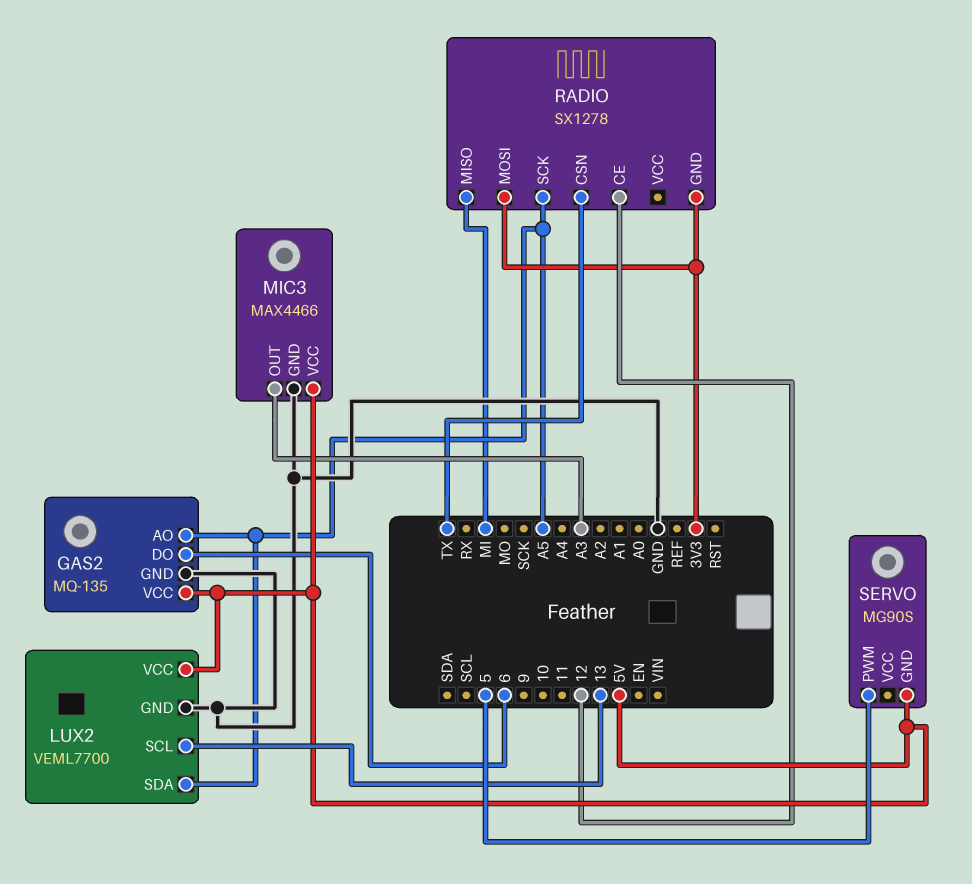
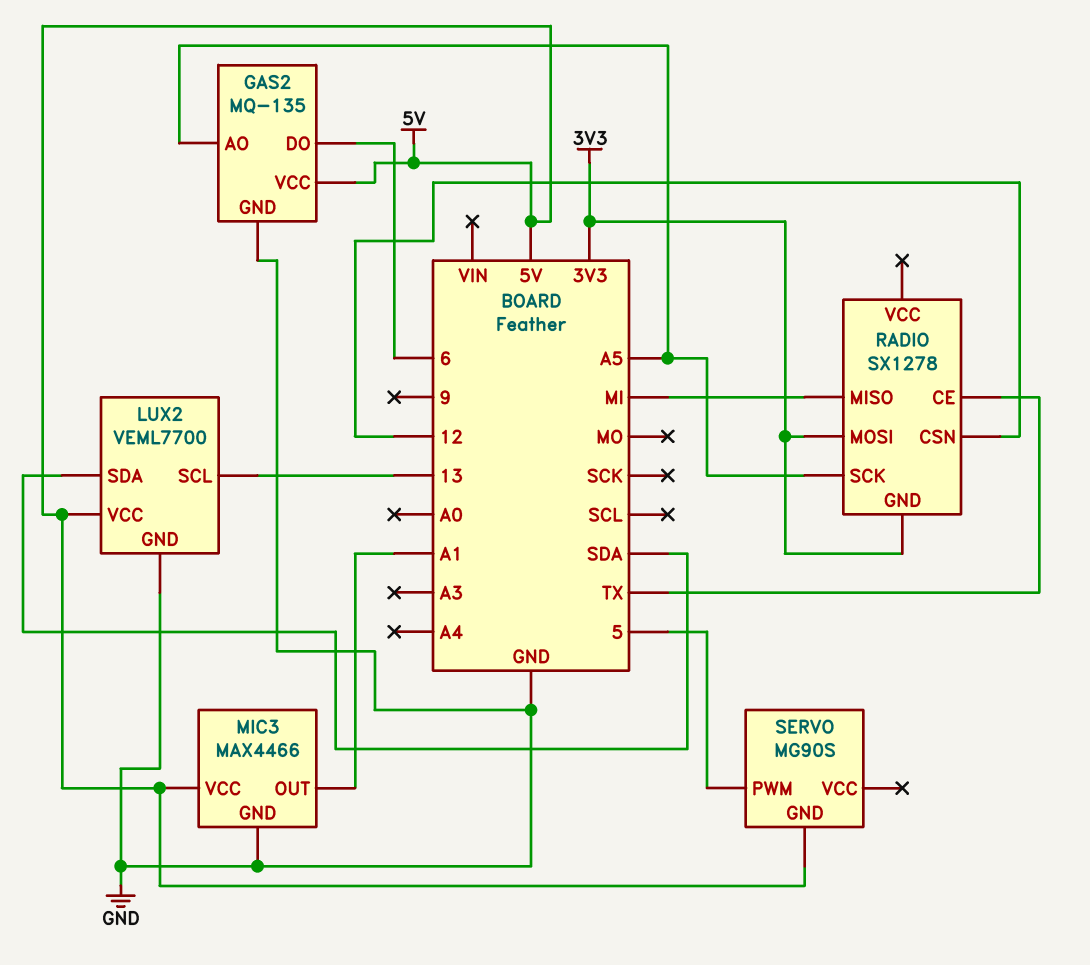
LUX2 pin SDA: A5 -> SDA
MIC3 pin OUT: A3 -> A1
RADIO pin CE: 12 -> TX
RADIO pin CSN: TX -> 12

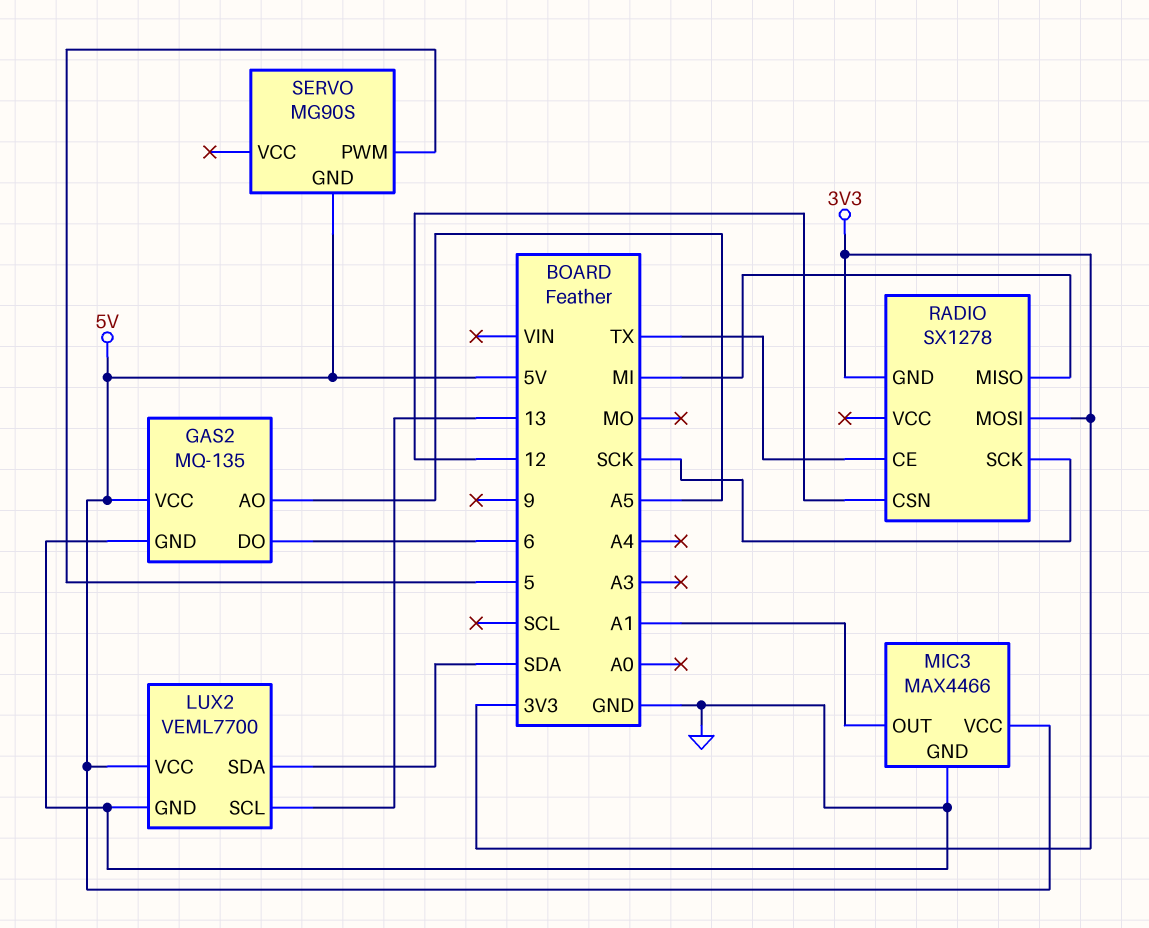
RADIO pin SCK: A5 -> SCK

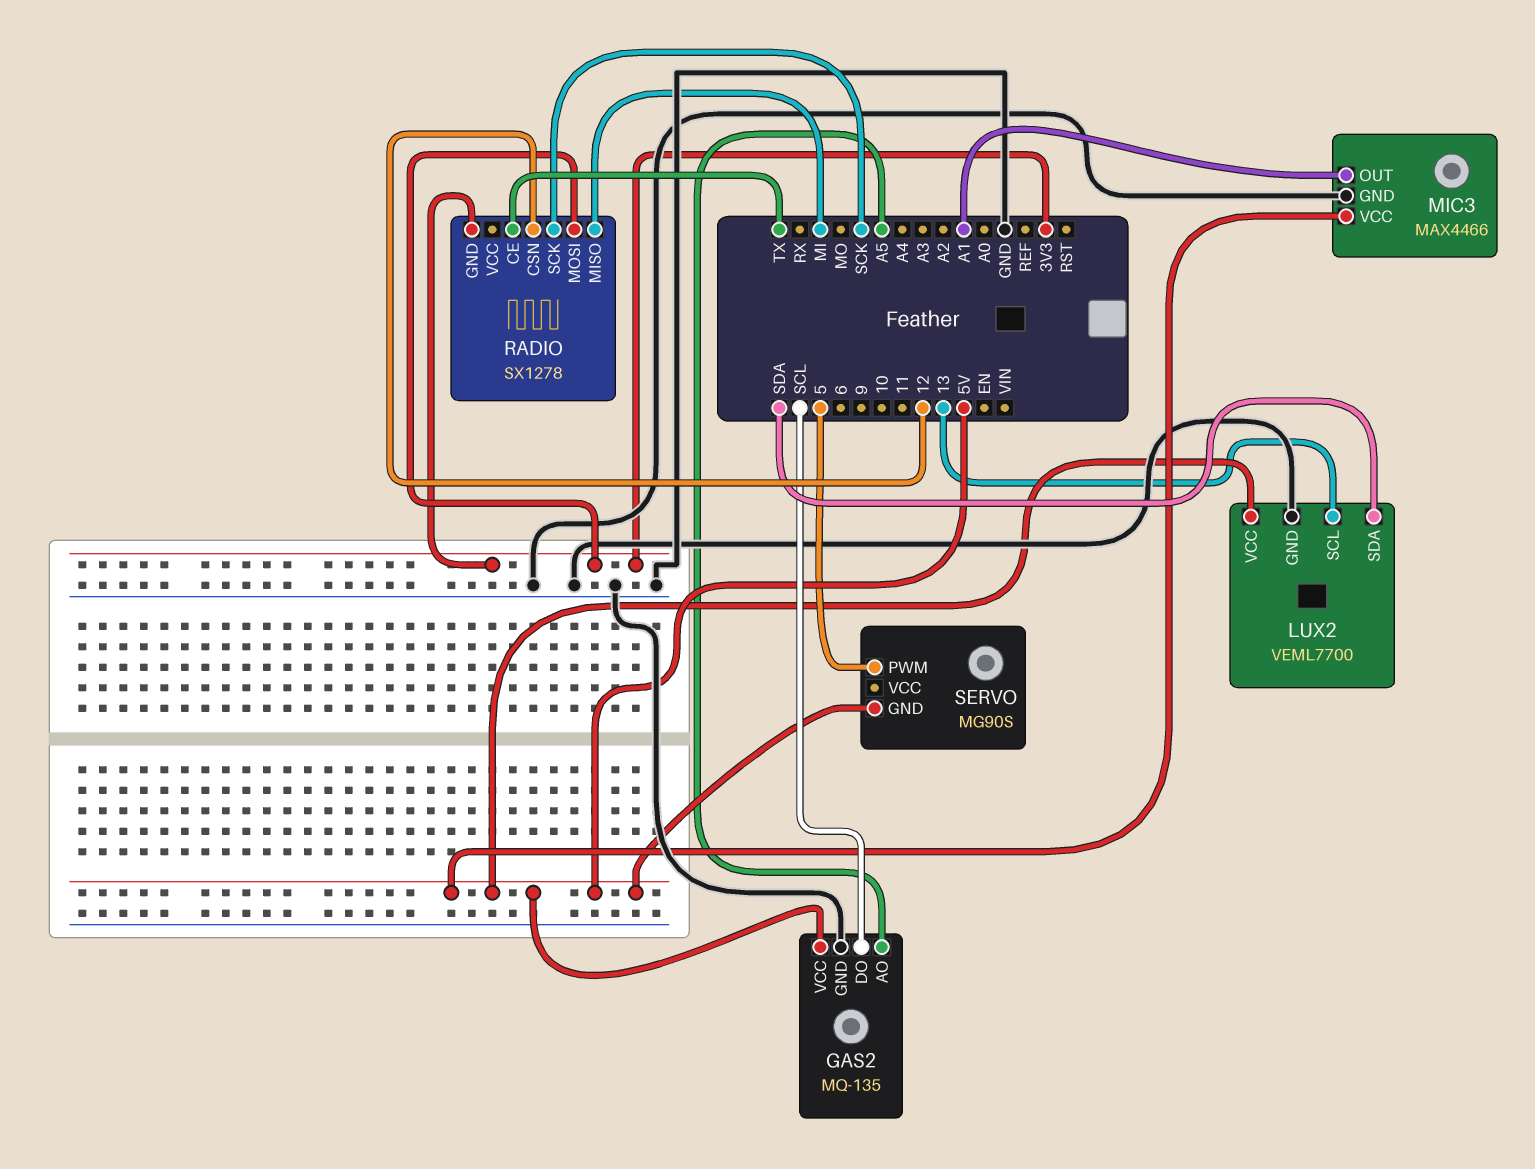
GAS2 pin DO: 6 -> SCL

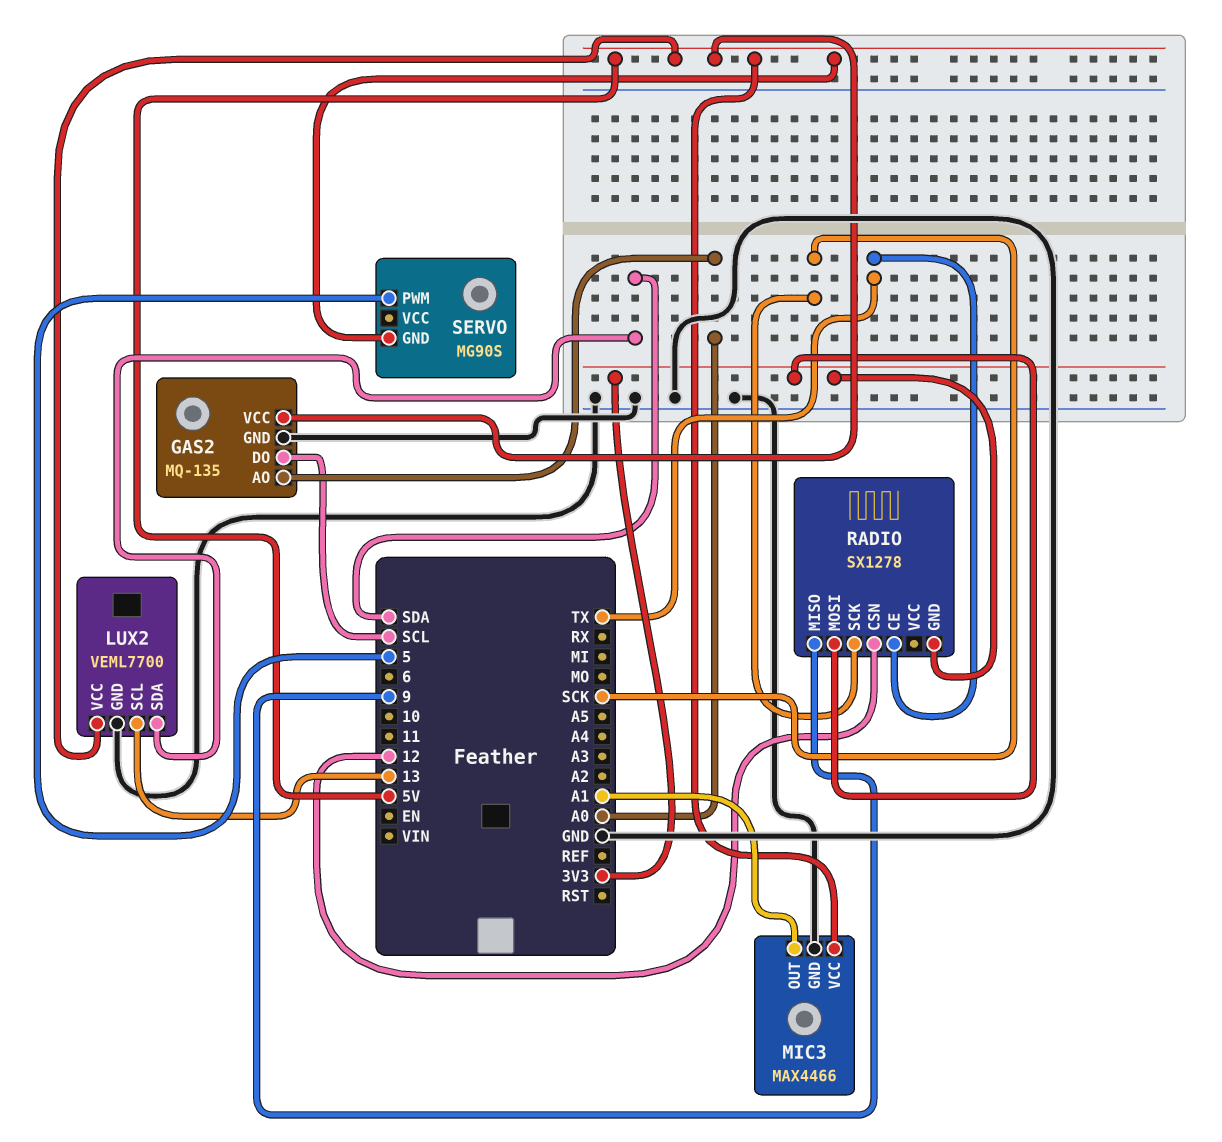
GAS2 pin AO: A5 -> A0
RADIO pin MISO: MI -> 9

